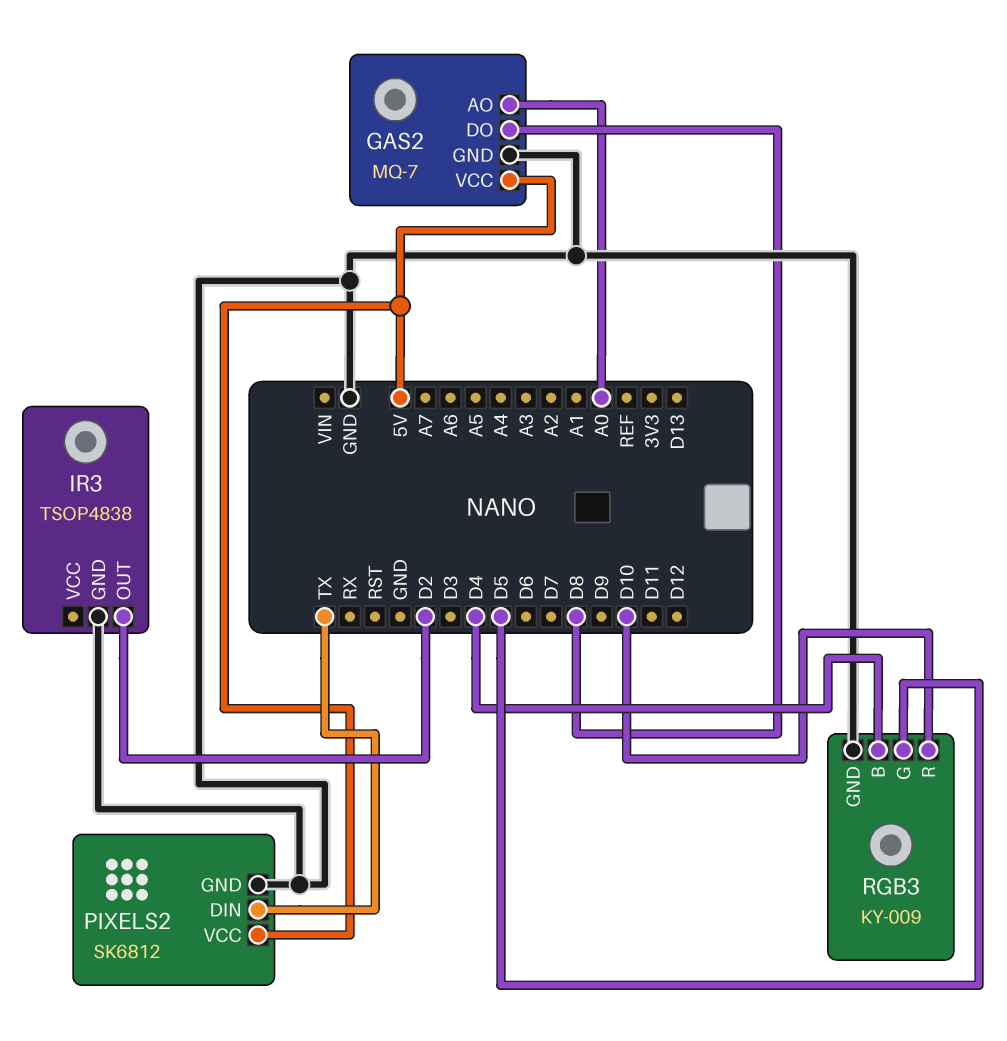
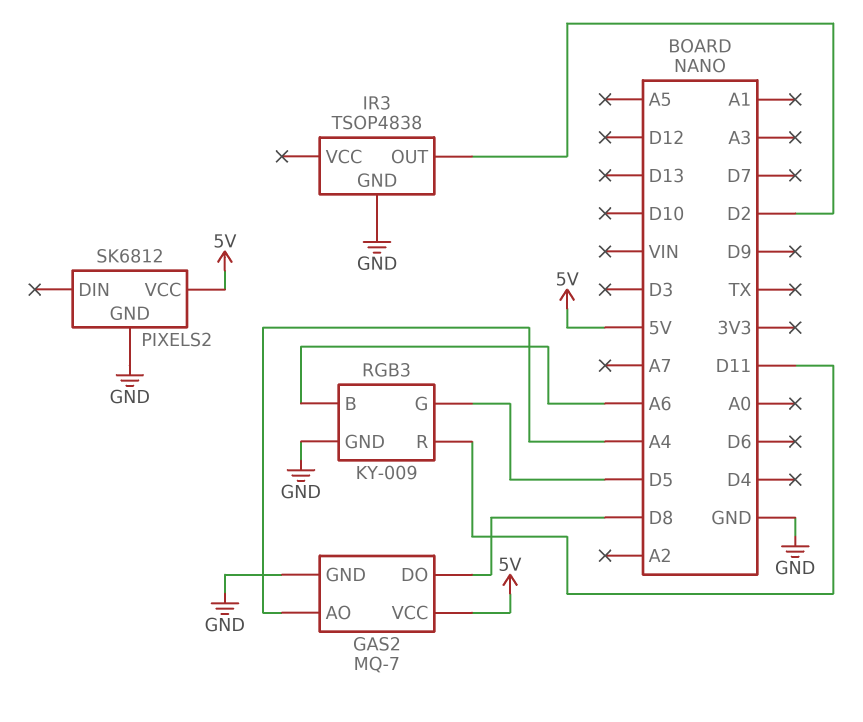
GAS2 pin AO: A0 -> A4
PIXELS2 pin DIN: TX -> none
RGB3 pin B: D4 -> A6
RGB3 pin R: D10 -> D11

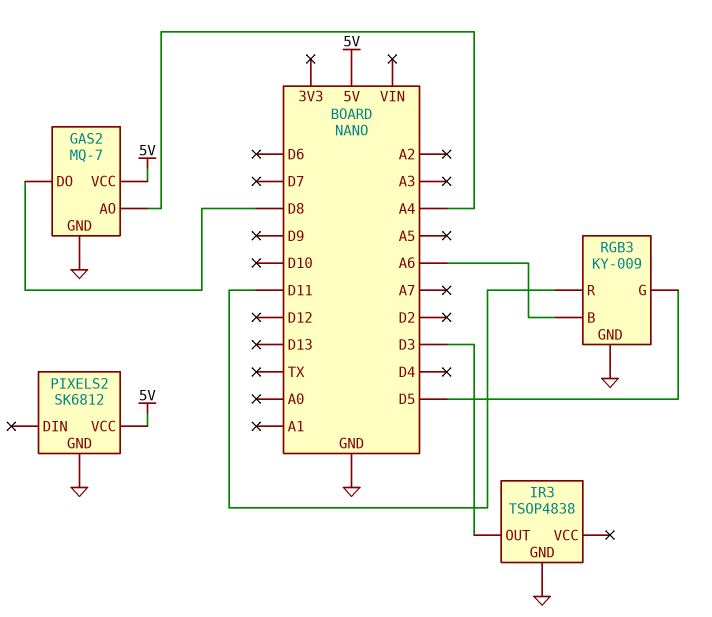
IR3 pin OUT: D2 -> D3

